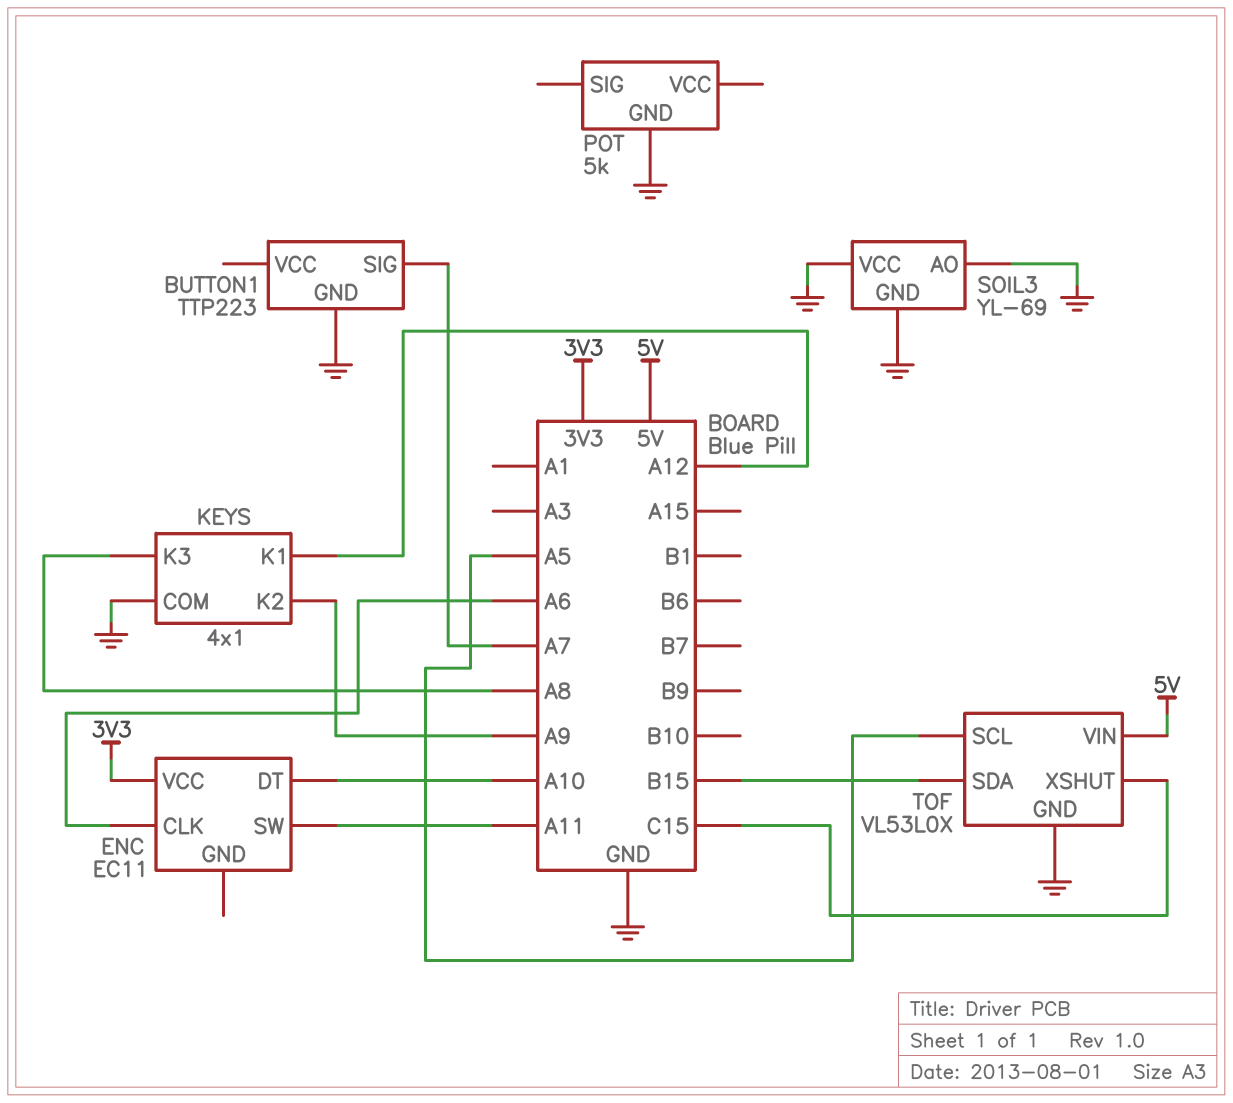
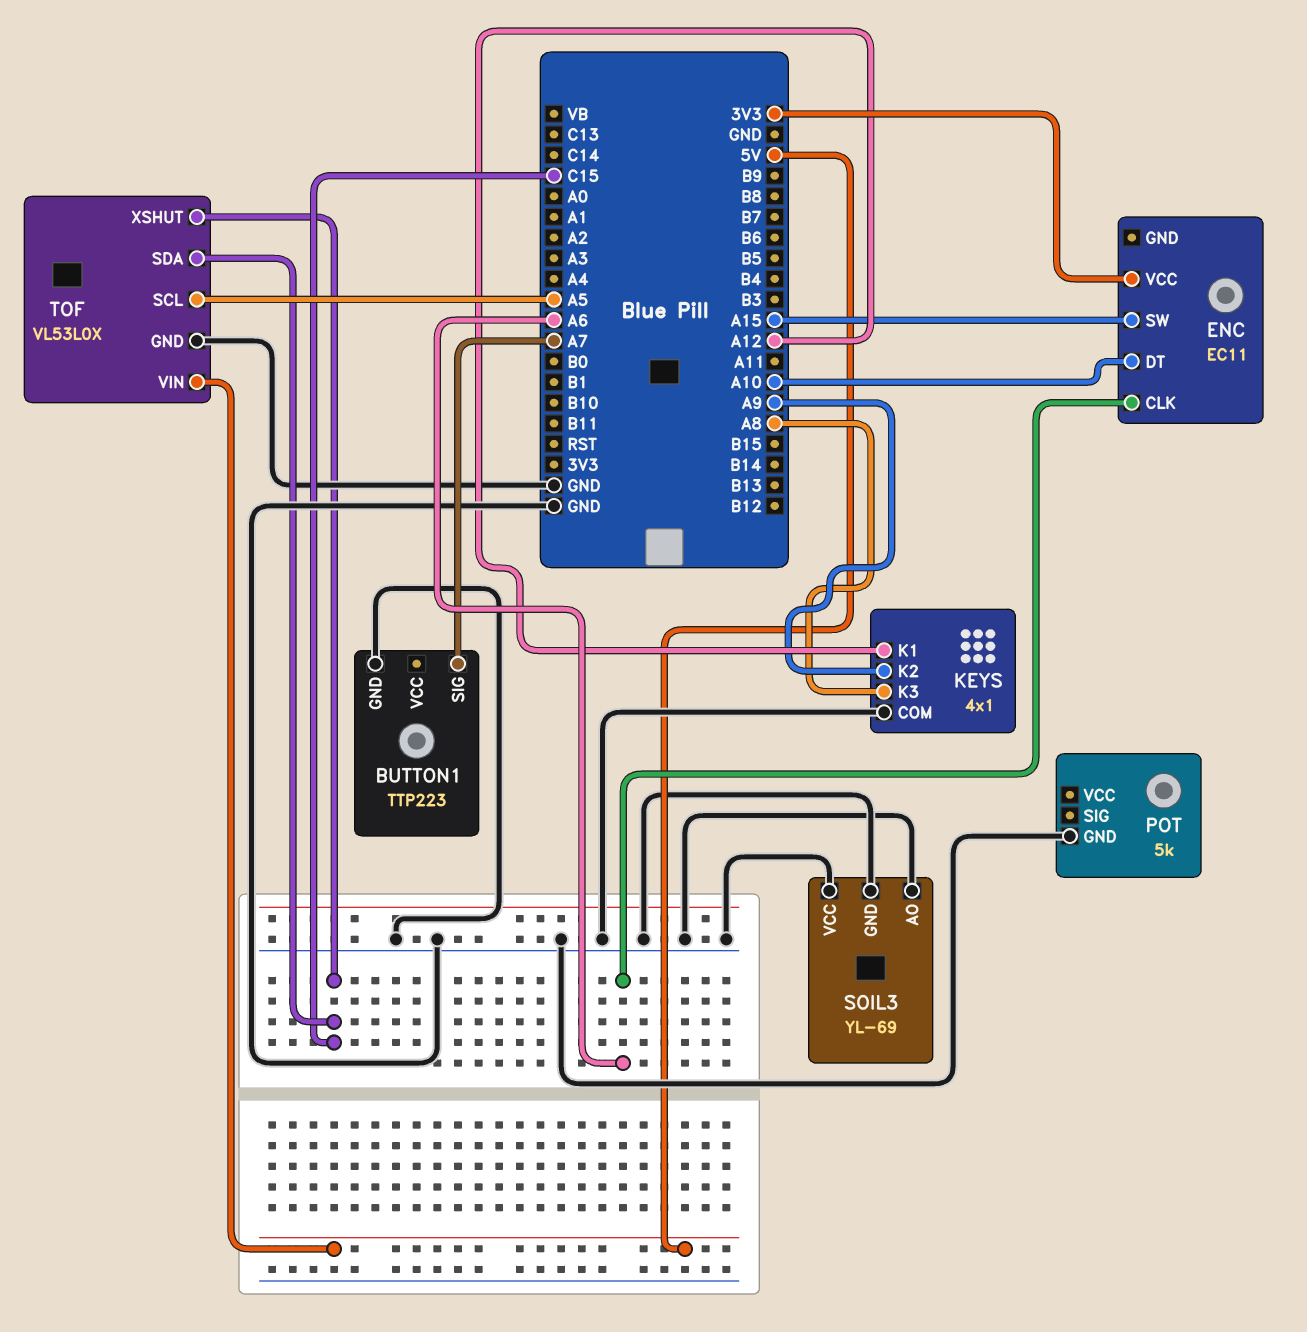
ENC pin SW: A11 -> A15
TOF pin SDA: B15 -> C15

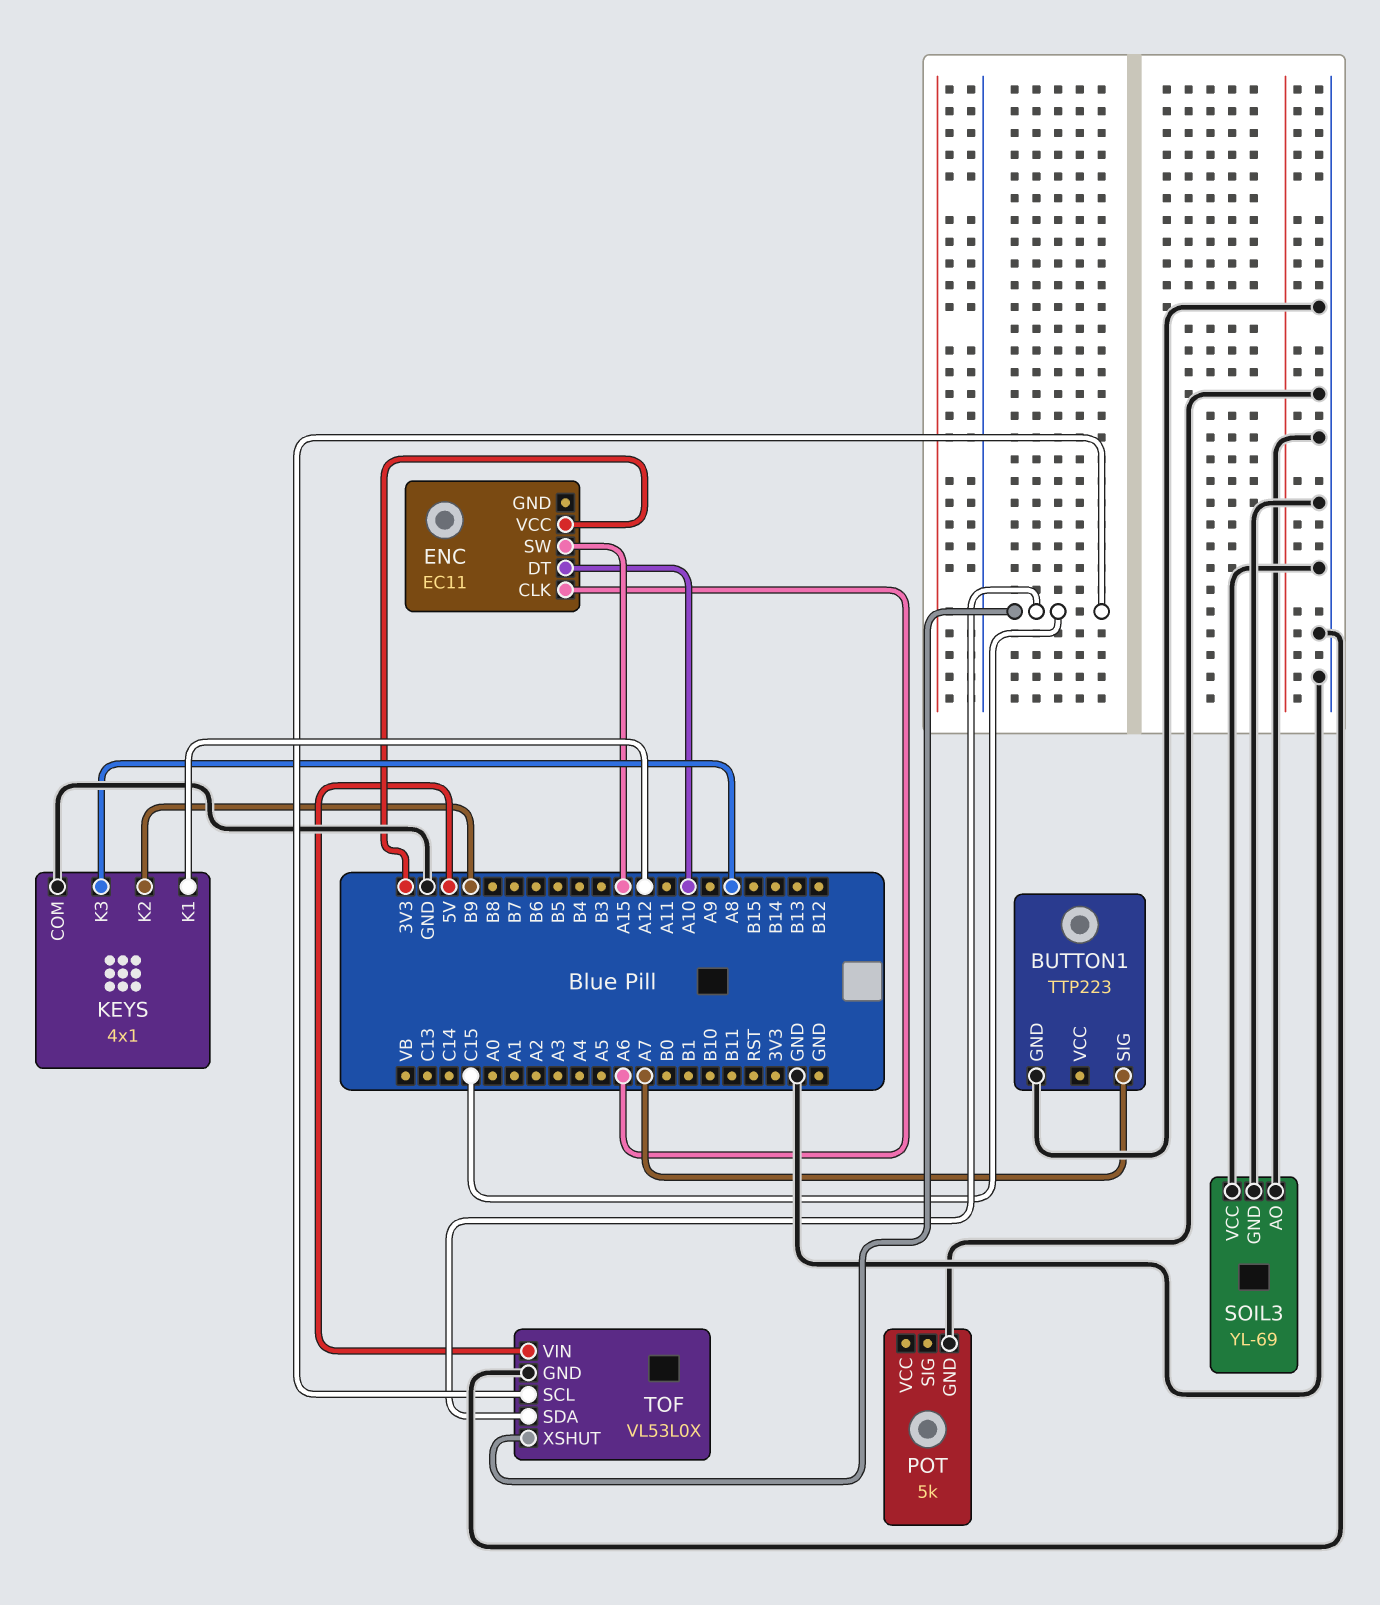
KEYS pin K2: A9 -> B9
TOF pin SCL: A5 -> C15

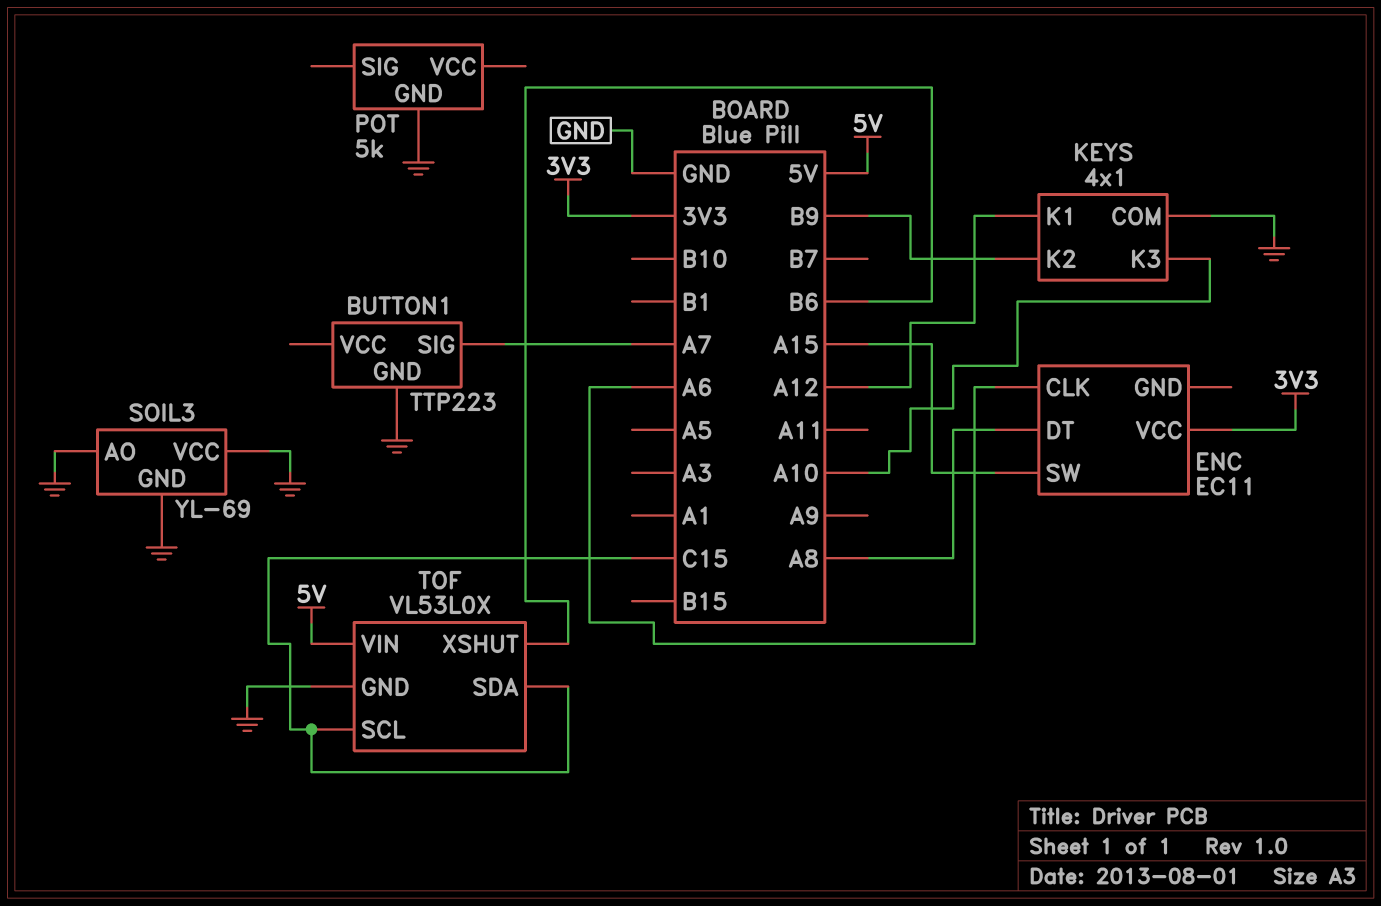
ENC pin DT: A10 -> A8
KEYS pin K3: A8 -> A10
TOF pin XSHUT: C15 -> B6

